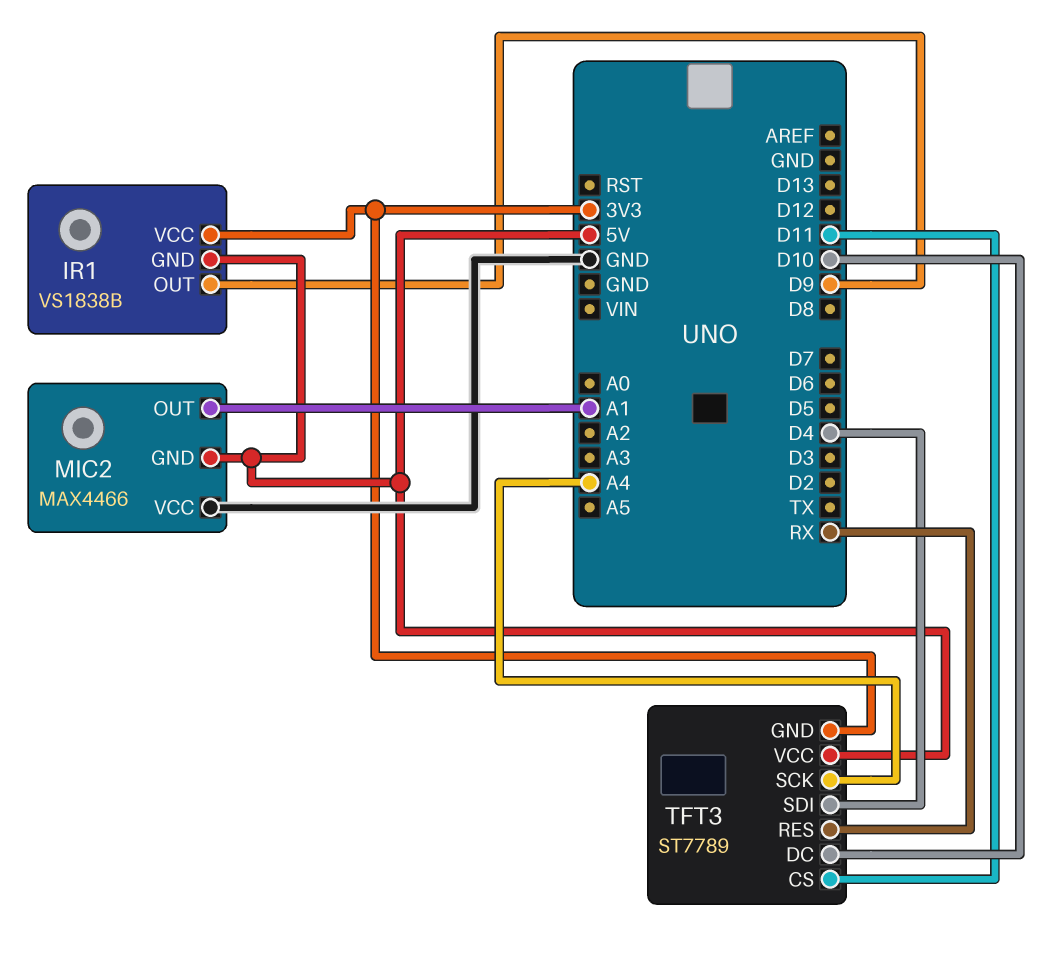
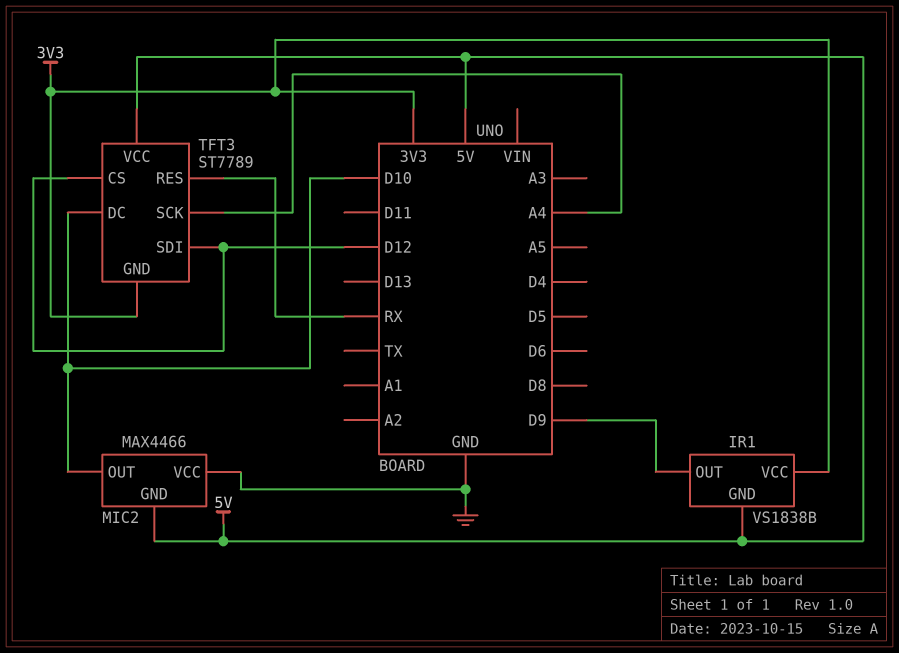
MIC2 pin OUT: A1 -> D10
TFT3 pin CS: D11 -> D12
TFT3 pin SDI: D4 -> D12

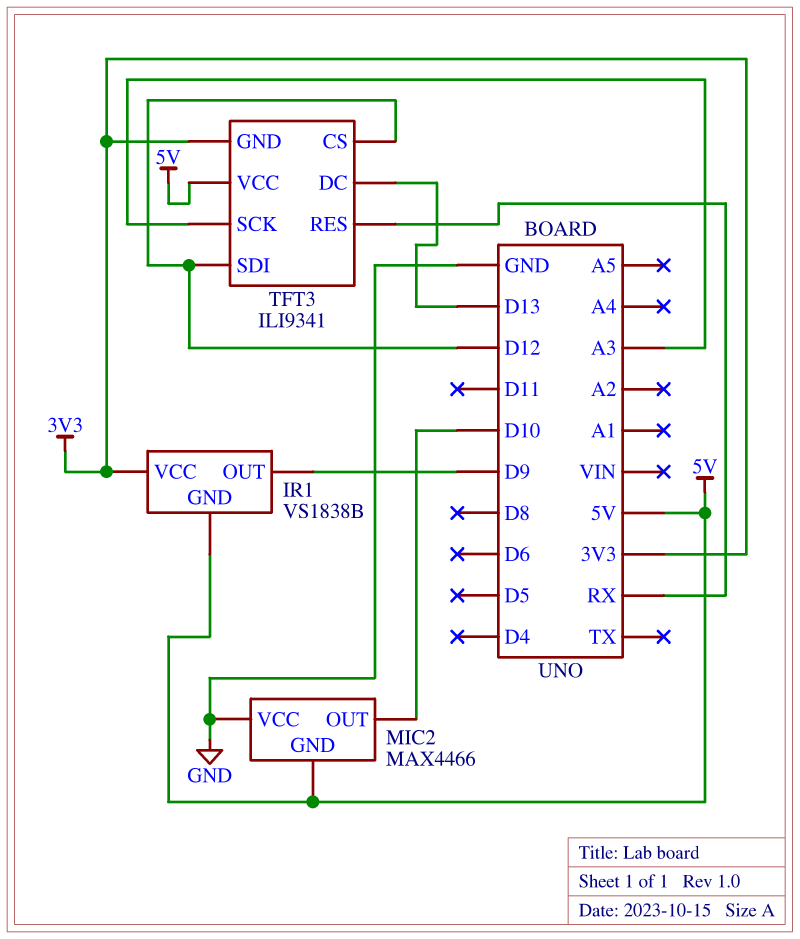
TFT3: ST7789 -> ILI9341
TFT3 pin DC: D10 -> D13
TFT3 pin SCK: A4 -> A3

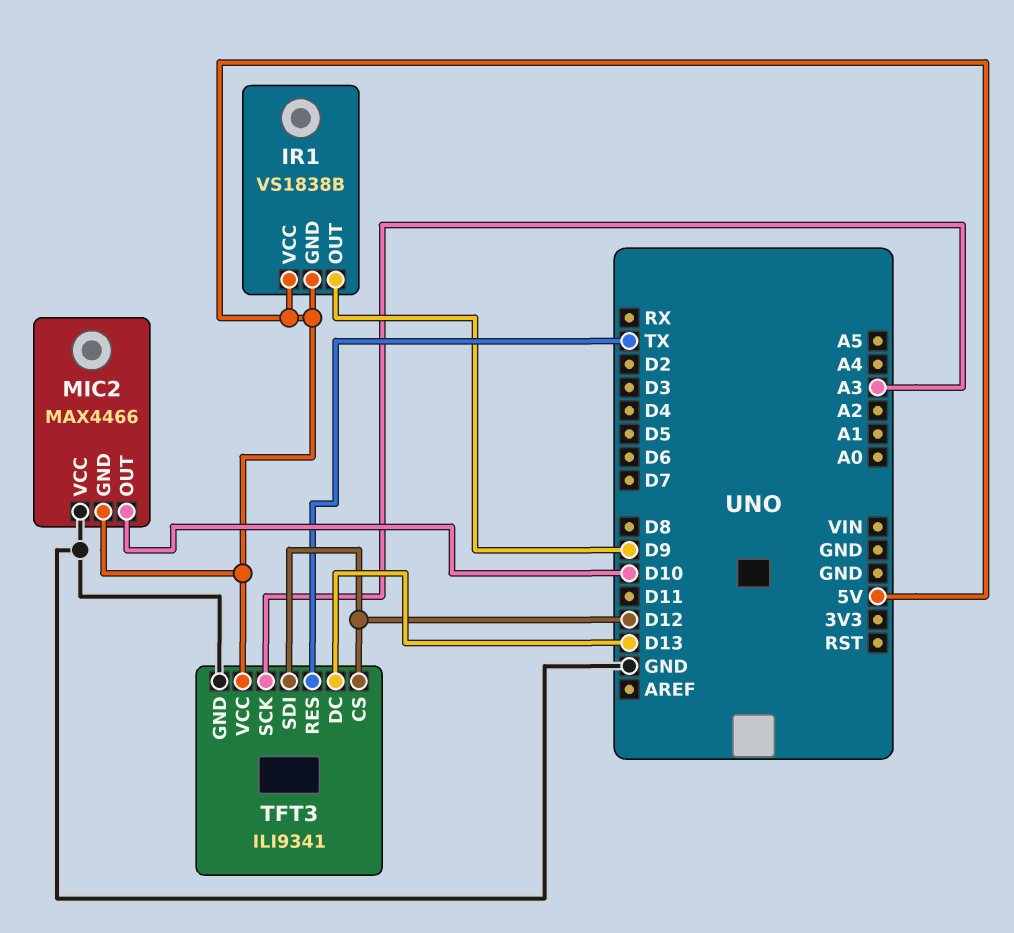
IR1 pin VCC: 3V3 -> 5V
TFT3 pin GND: 3V3 -> GND
TFT3 pin RES: RX -> TX

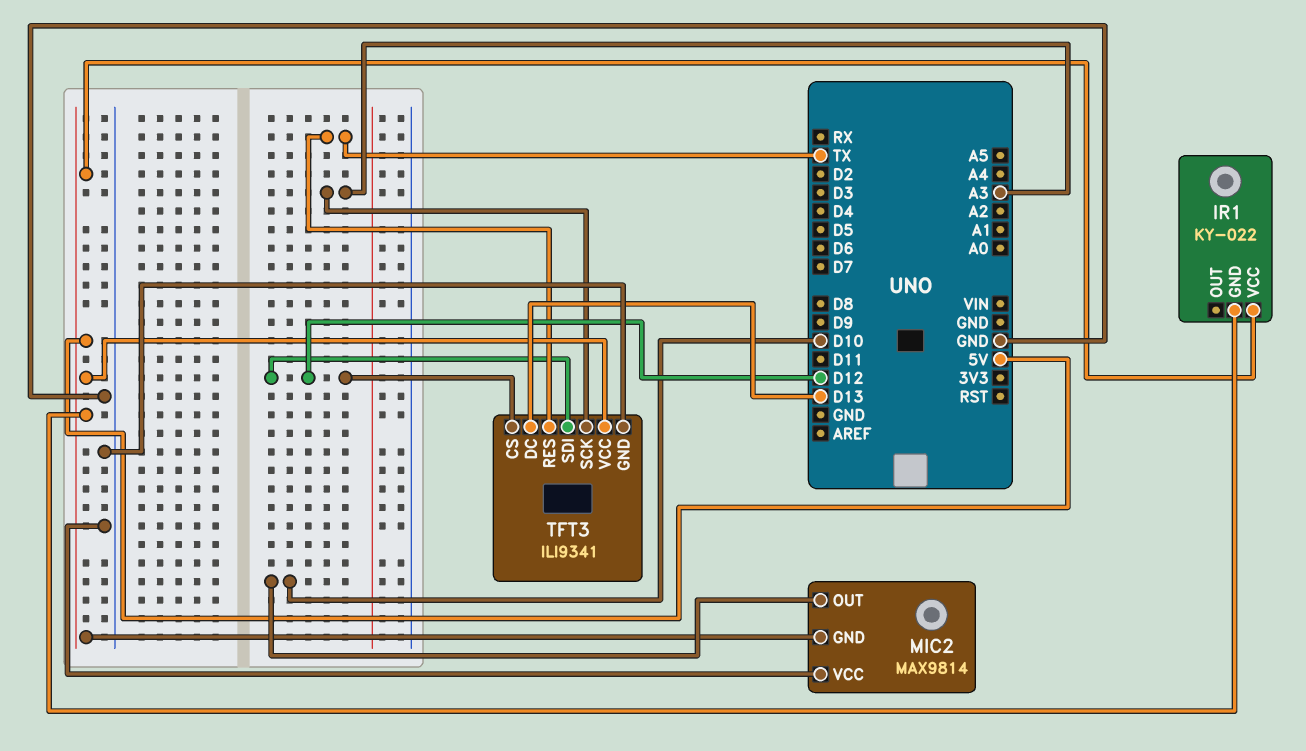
IR1: VS1838B -> KY-022
IR1 pin OUT: D9 -> none
MIC2: MAX4466 -> MAX9814

